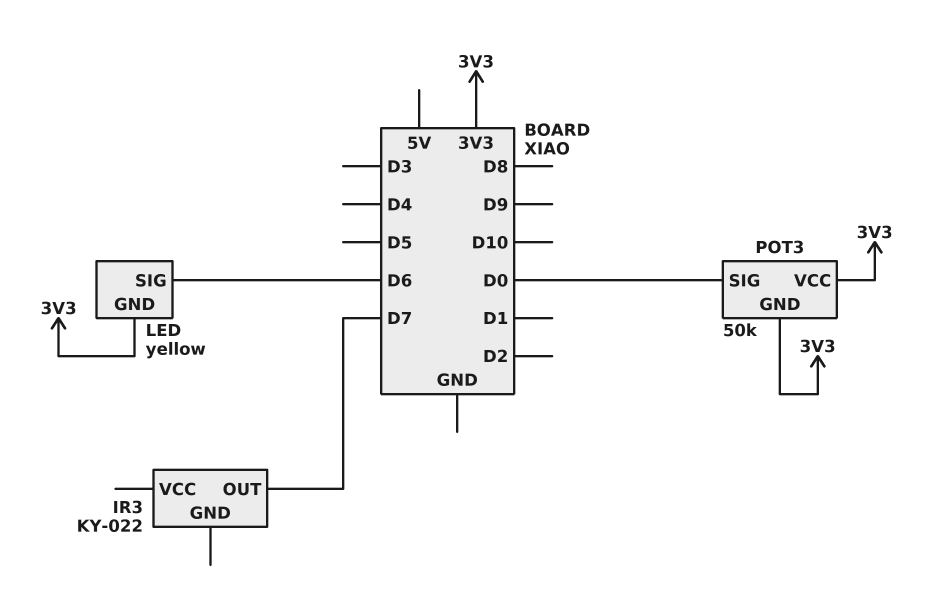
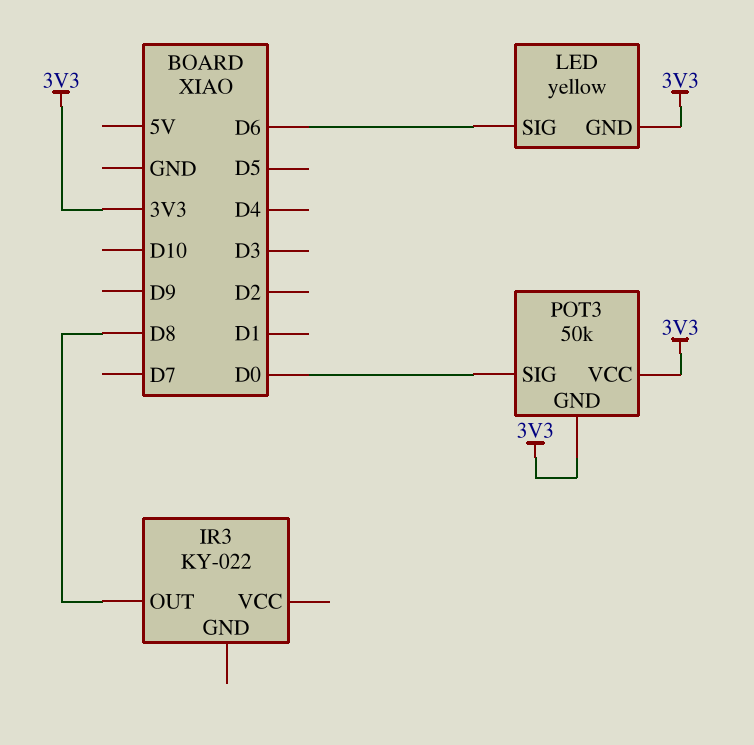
IR3 pin OUT: D7 -> D8

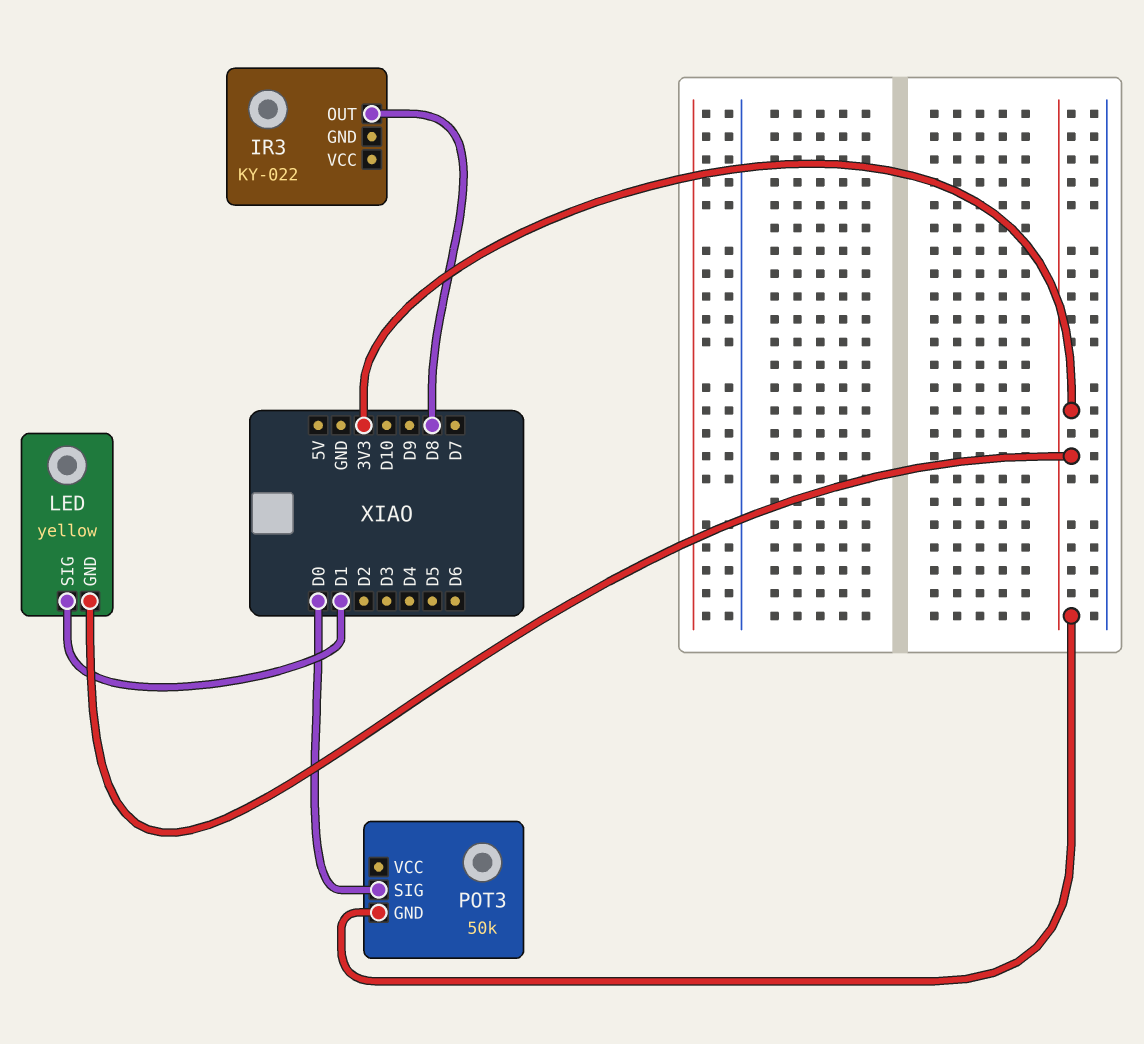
LED pin SIG: D6 -> D1
POT3 pin VCC: 3V3 -> none

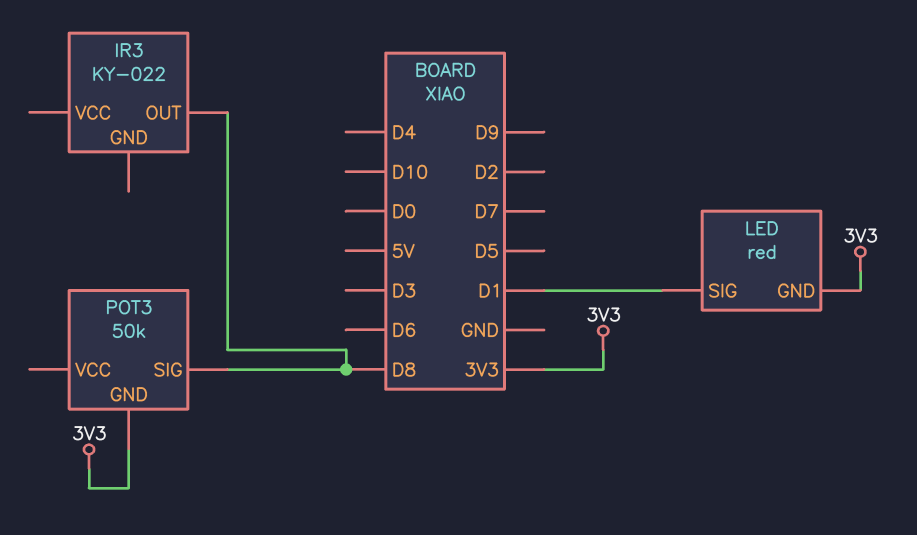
LED: yellow -> red
POT3 pin SIG: D0 -> D8

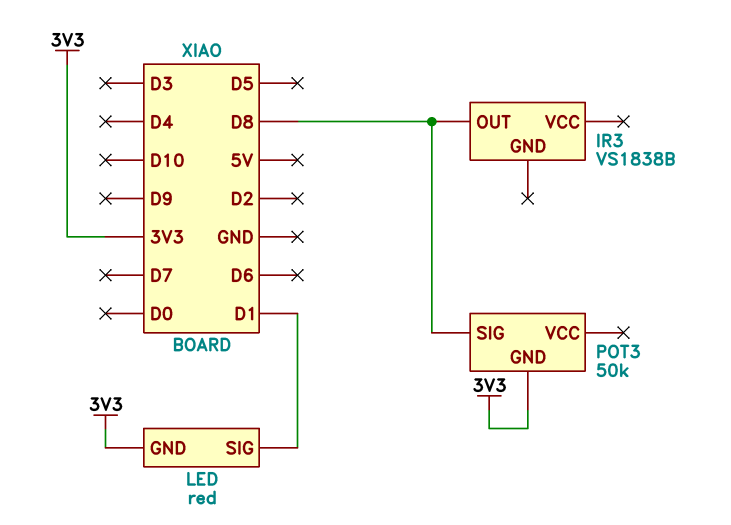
IR3: KY-022 -> VS1838B

